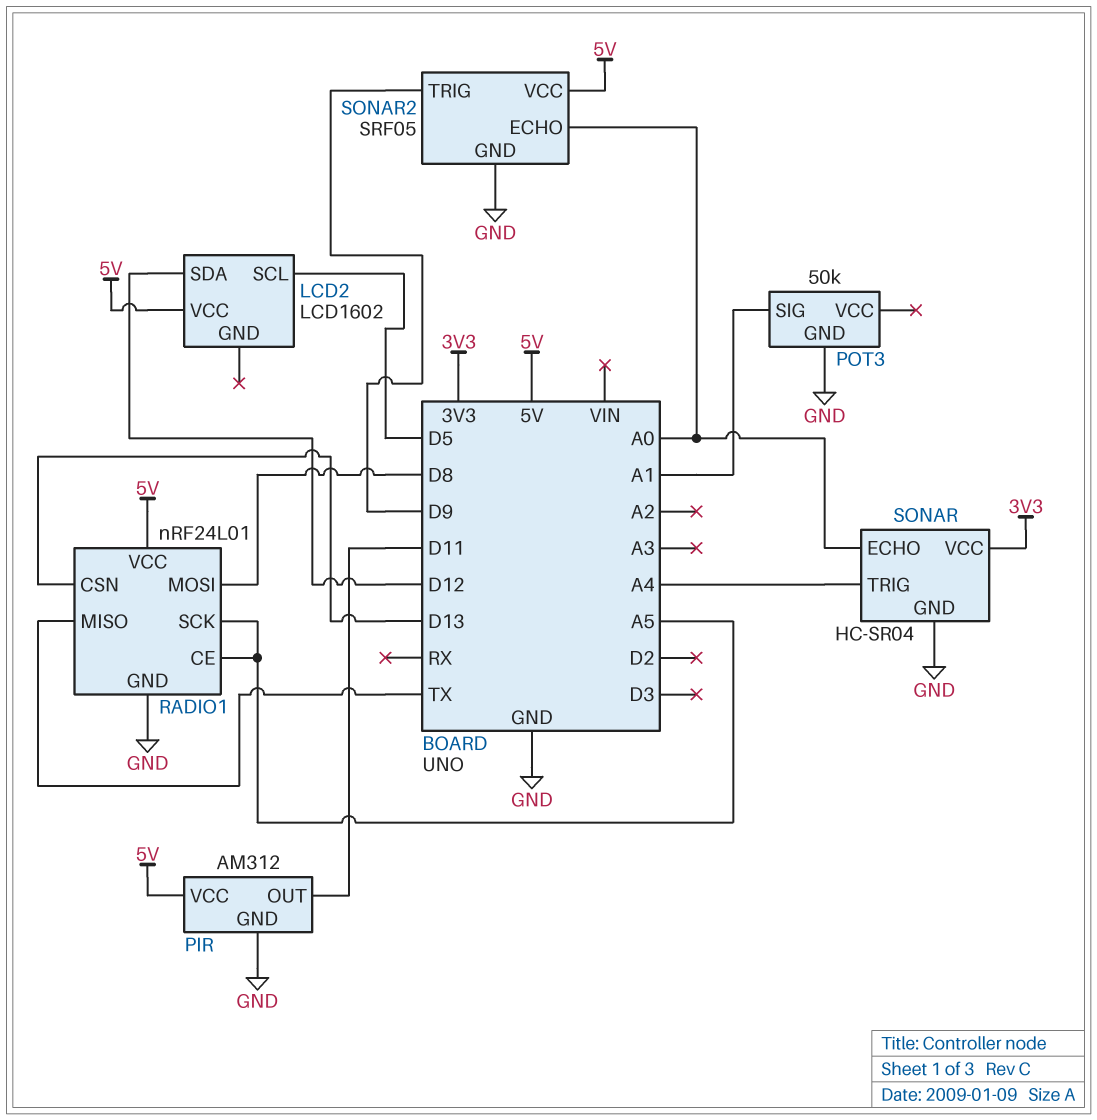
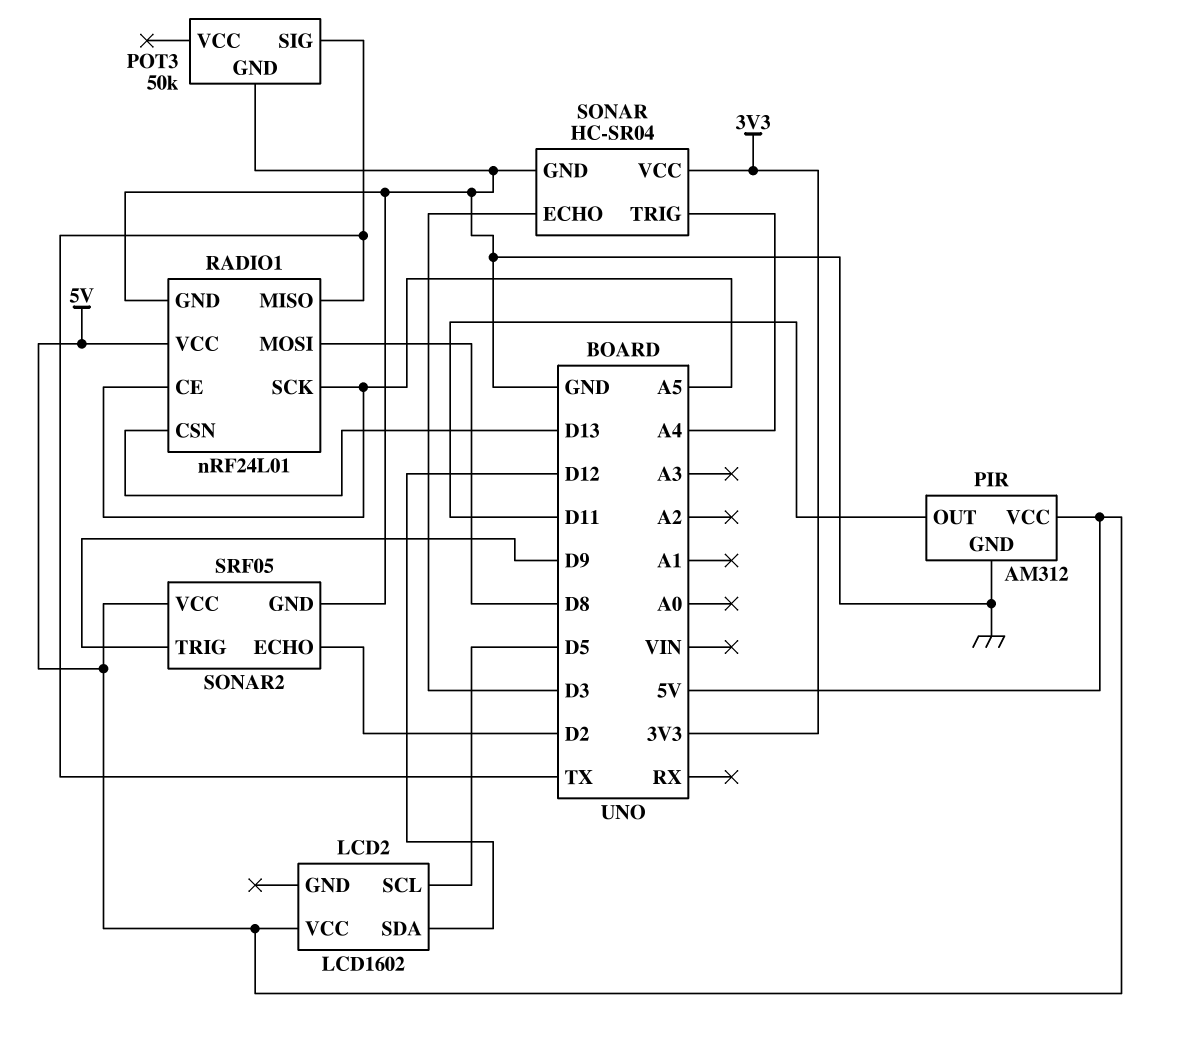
POT3 pin SIG: A1 -> TX
SONAR pin ECHO: A0 -> D3
SONAR2 pin ECHO: A0 -> D2

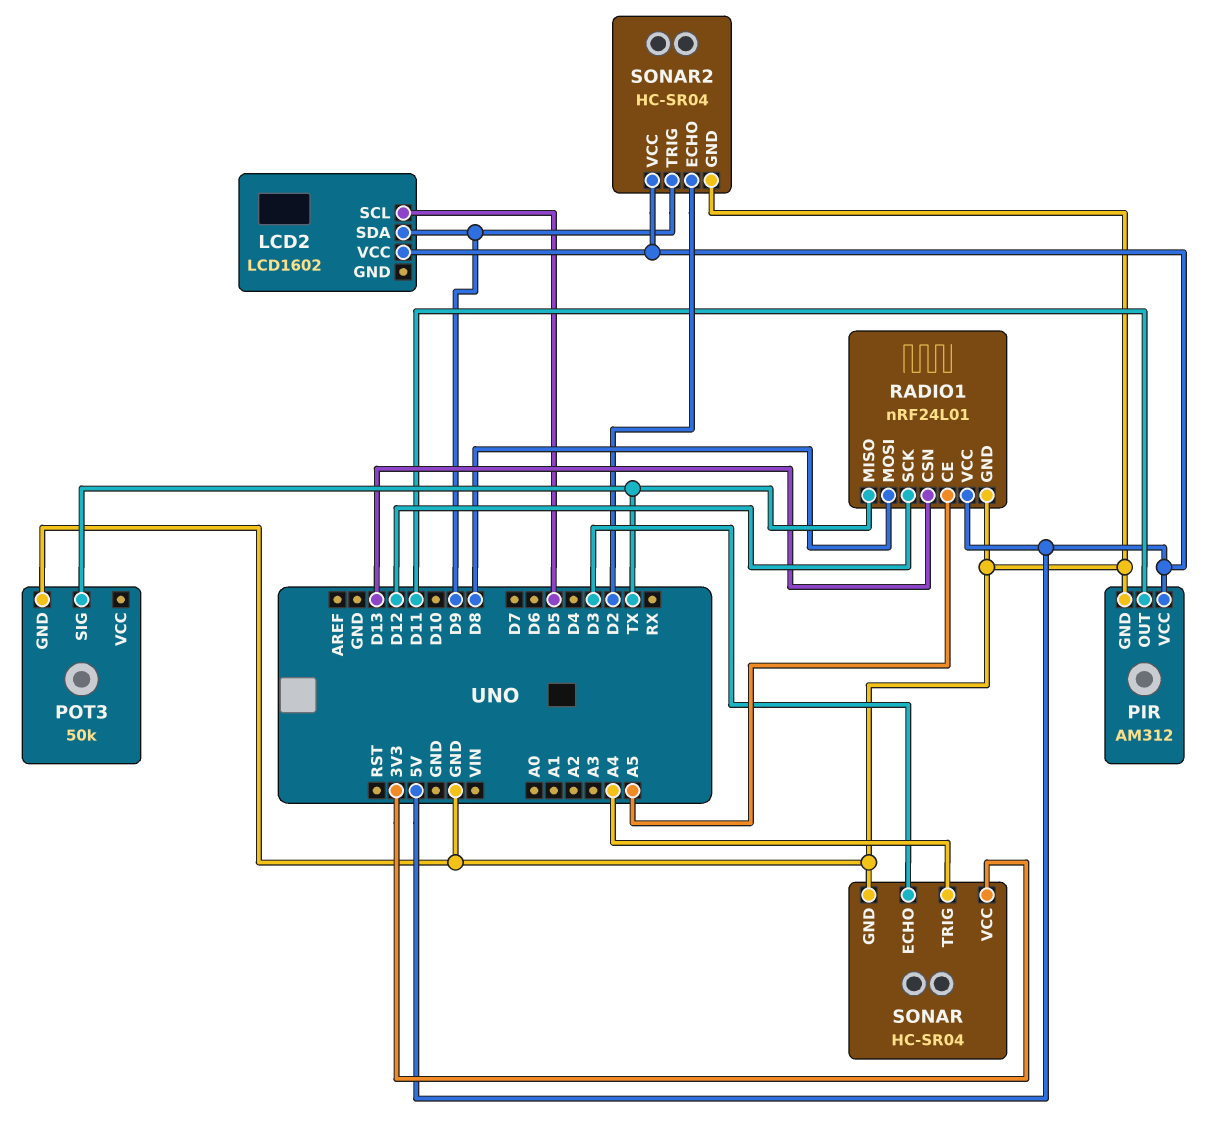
LCD2 pin SDA: D12 -> D9
RADIO1 pin SCK: A5 -> D12
SONAR2: SRF05 -> HC-SR04

